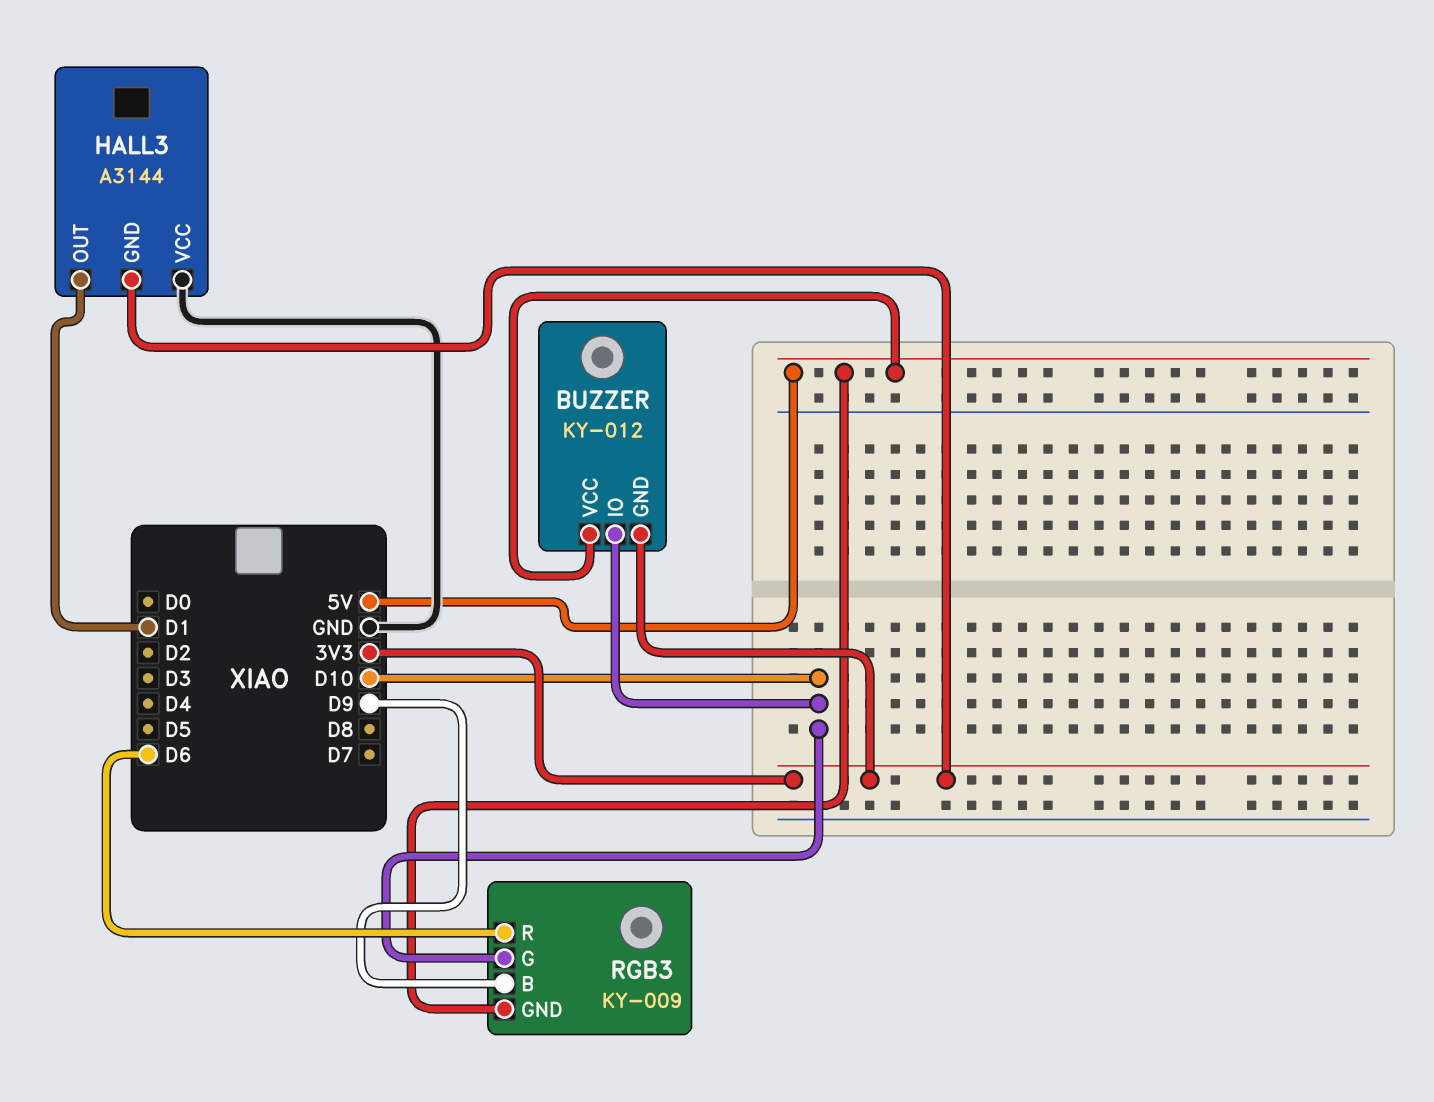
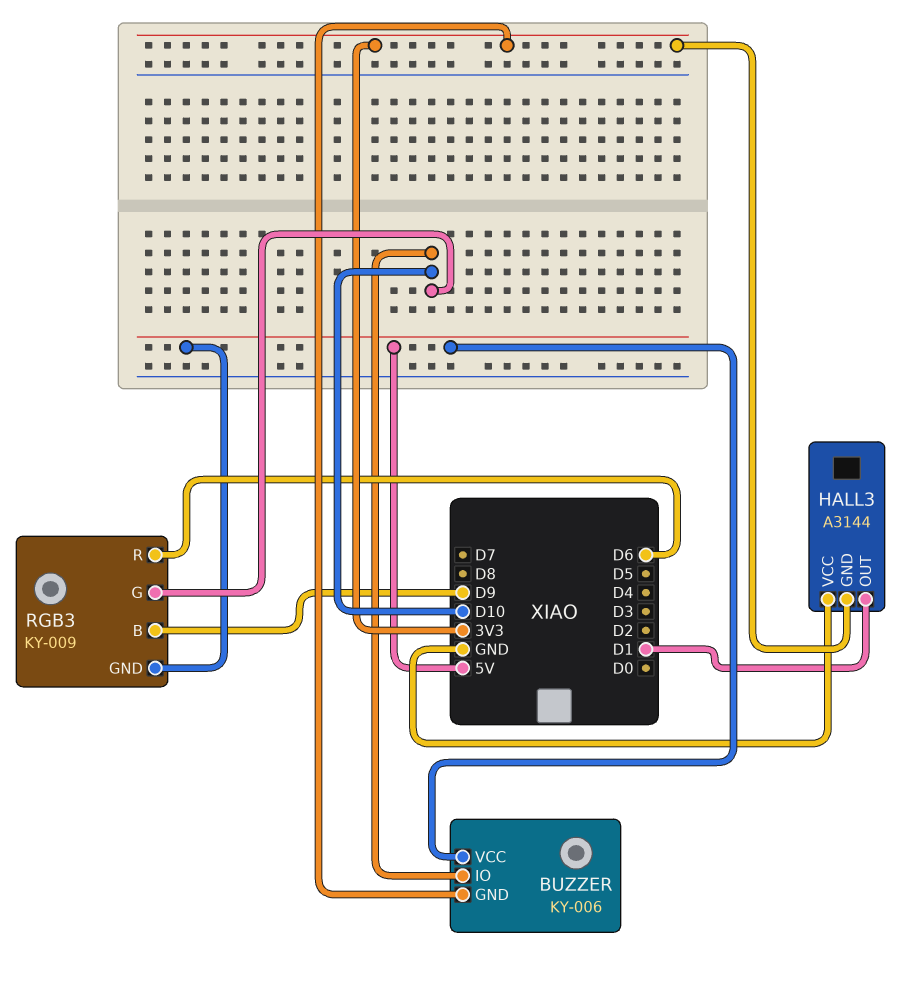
BUZZER: KY-012 -> KY-006

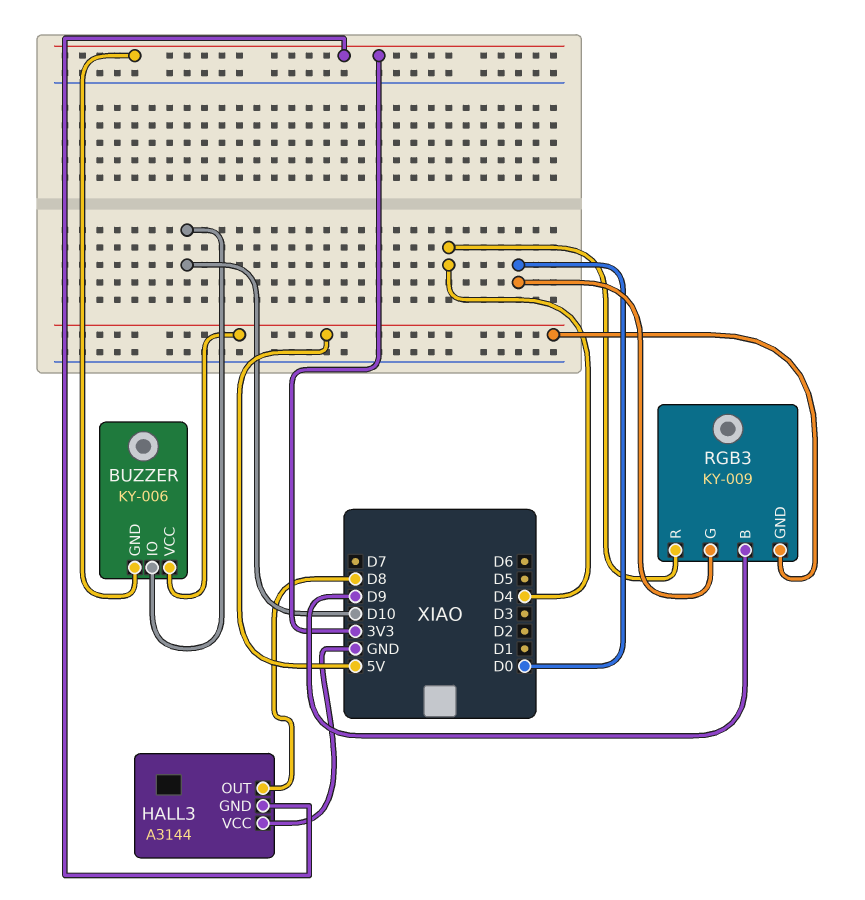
HALL3 pin OUT: D1 -> D8
RGB3 pin G: D10 -> D0
RGB3 pin R: D6 -> D4

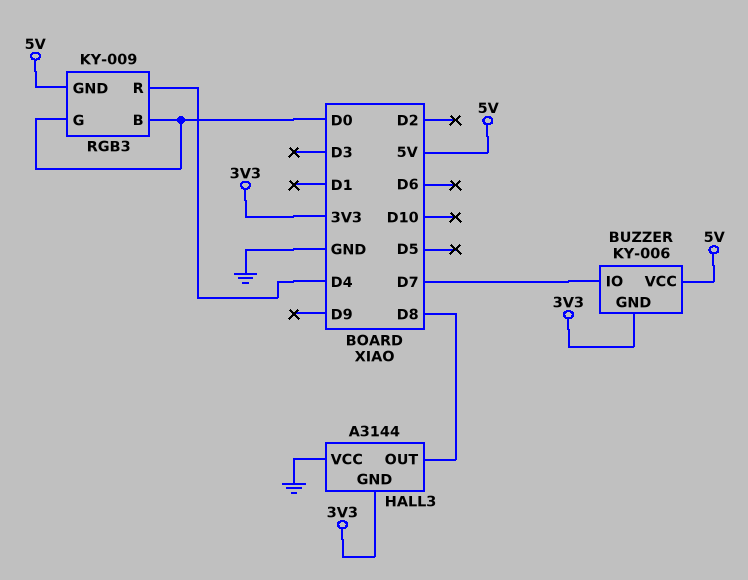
BUZZER pin IO: D10 -> D7
RGB3 pin B: D9 -> D0

